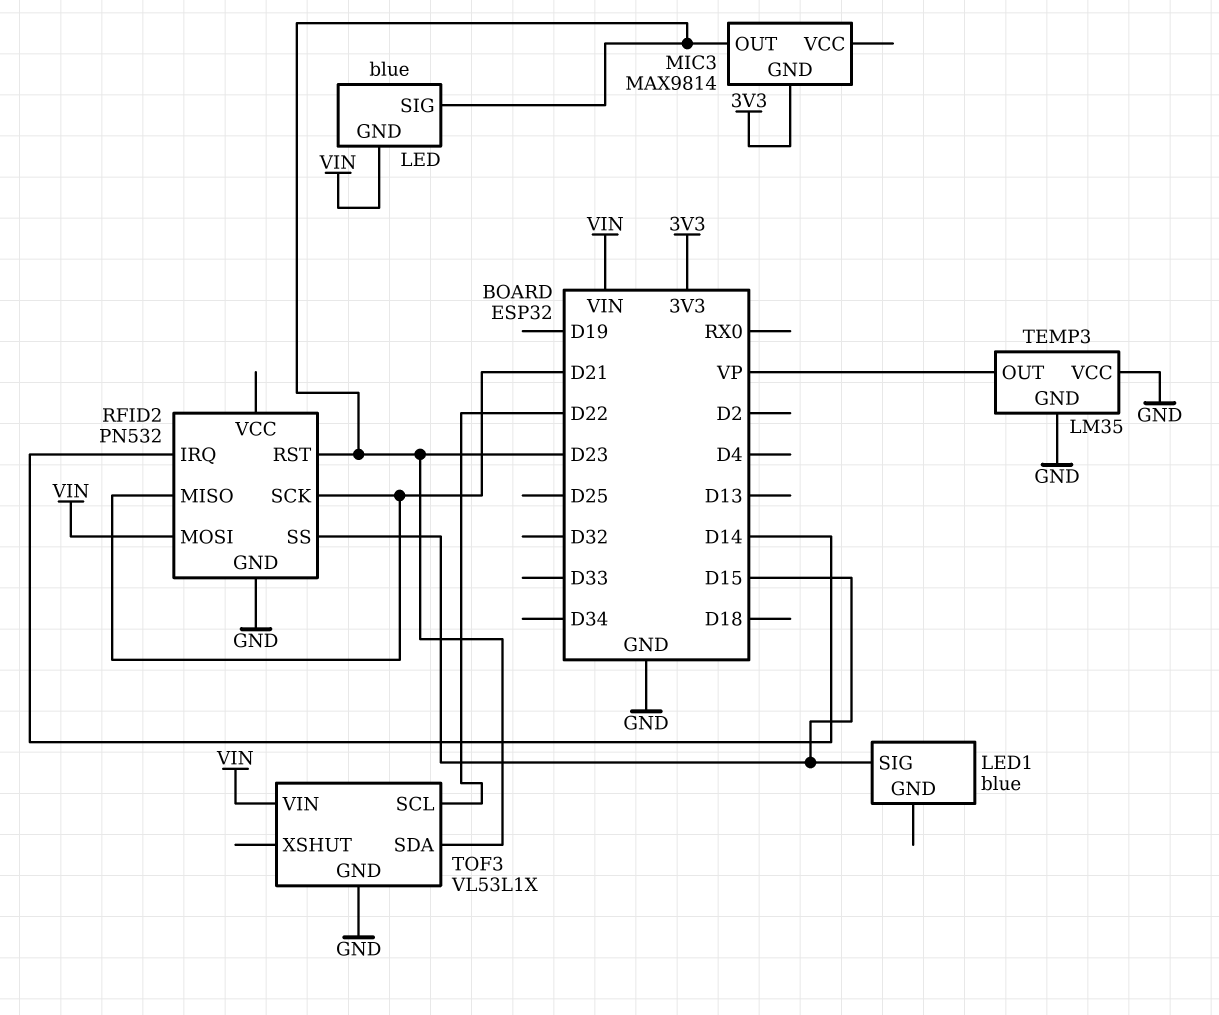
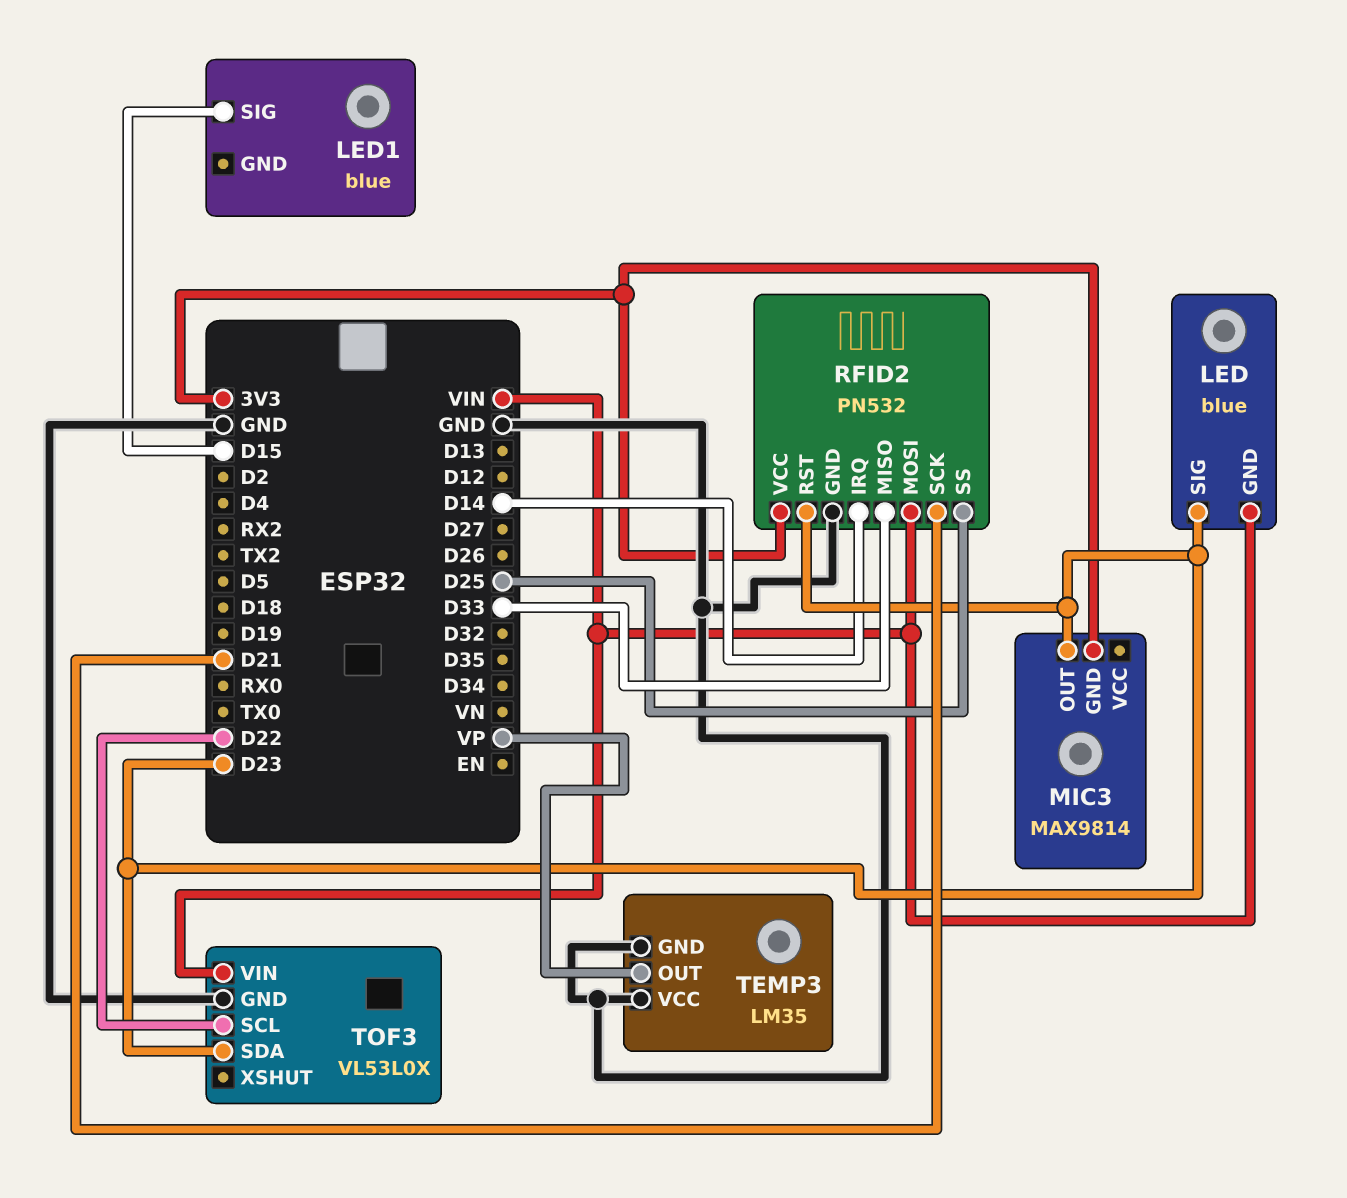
RFID2 pin MISO: D21 -> D33
RFID2 pin SS: D15 -> D25
RFID2 pin VCC: none -> 3V3
TOF3: VL53L1X -> VL53L0X

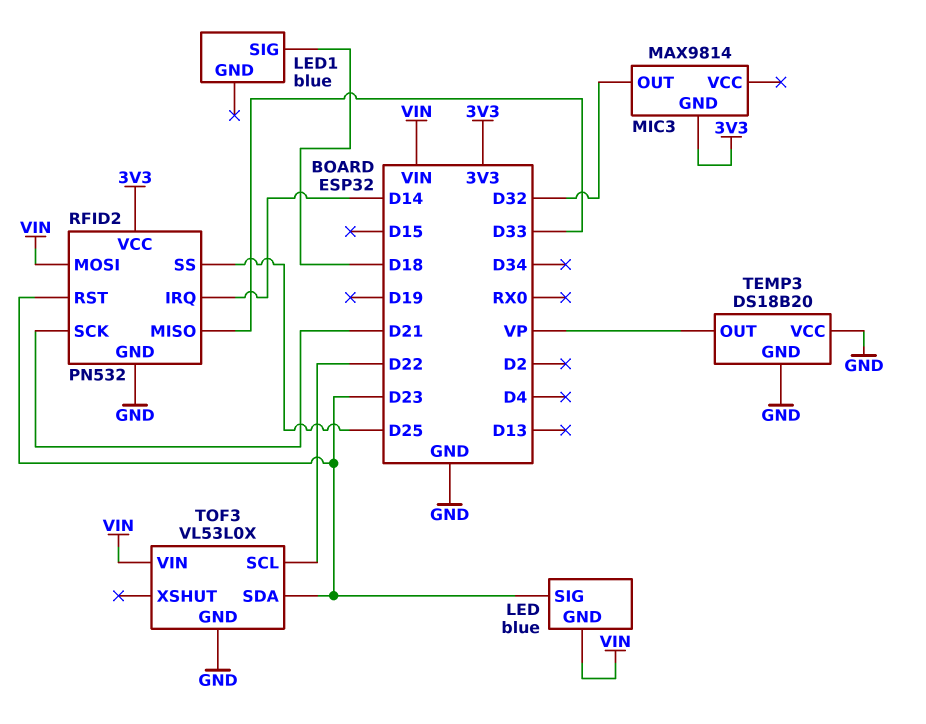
LED1 pin SIG: D15 -> D18
MIC3 pin OUT: D23 -> D32
TEMP3: LM35 -> DS18B20

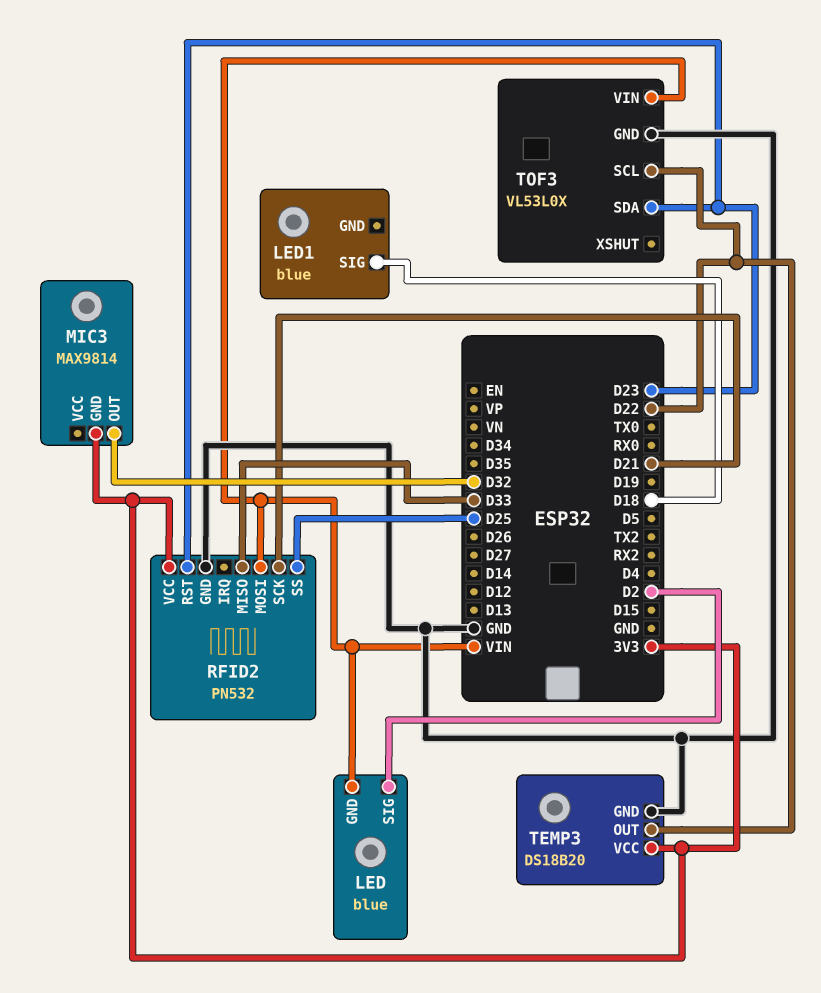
LED pin SIG: D23 -> D2
RFID2 pin IRQ: D14 -> none
TEMP3 pin OUT: VP -> D22
TEMP3 pin VCC: GND -> 3V3

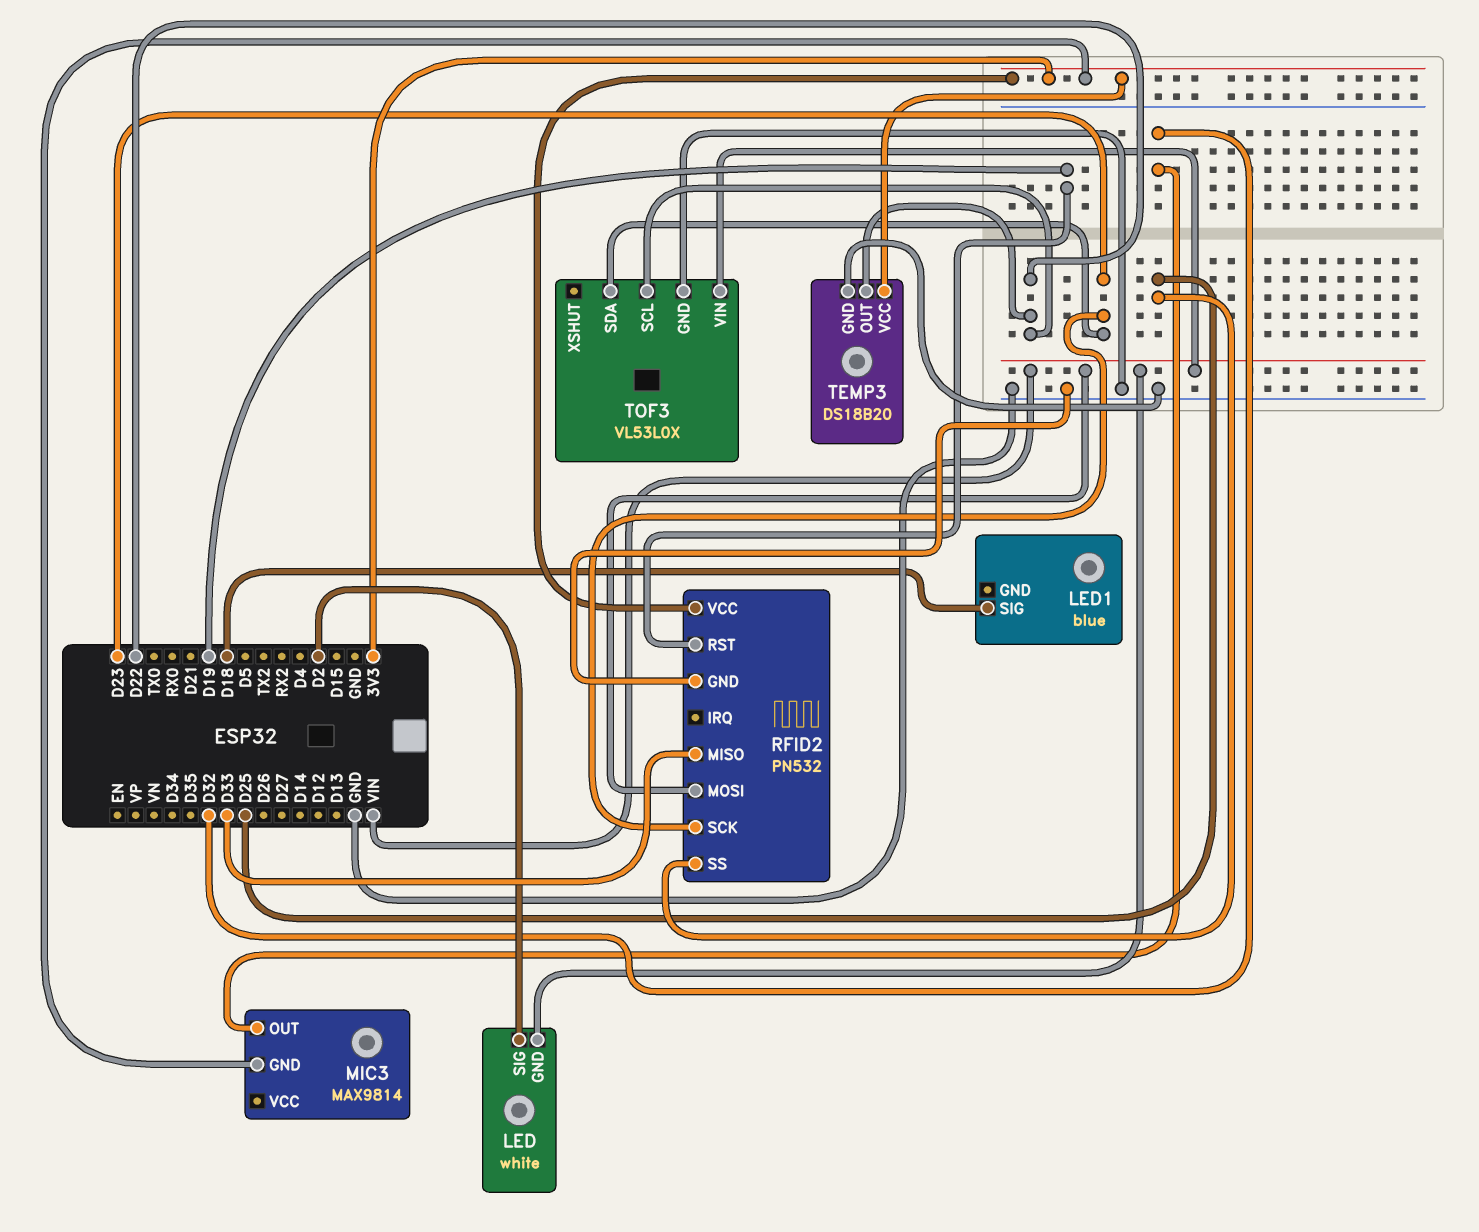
LED: blue -> white
RFID2 pin RST: D23 -> D19
RFID2 pin SCK: D21 -> D23

